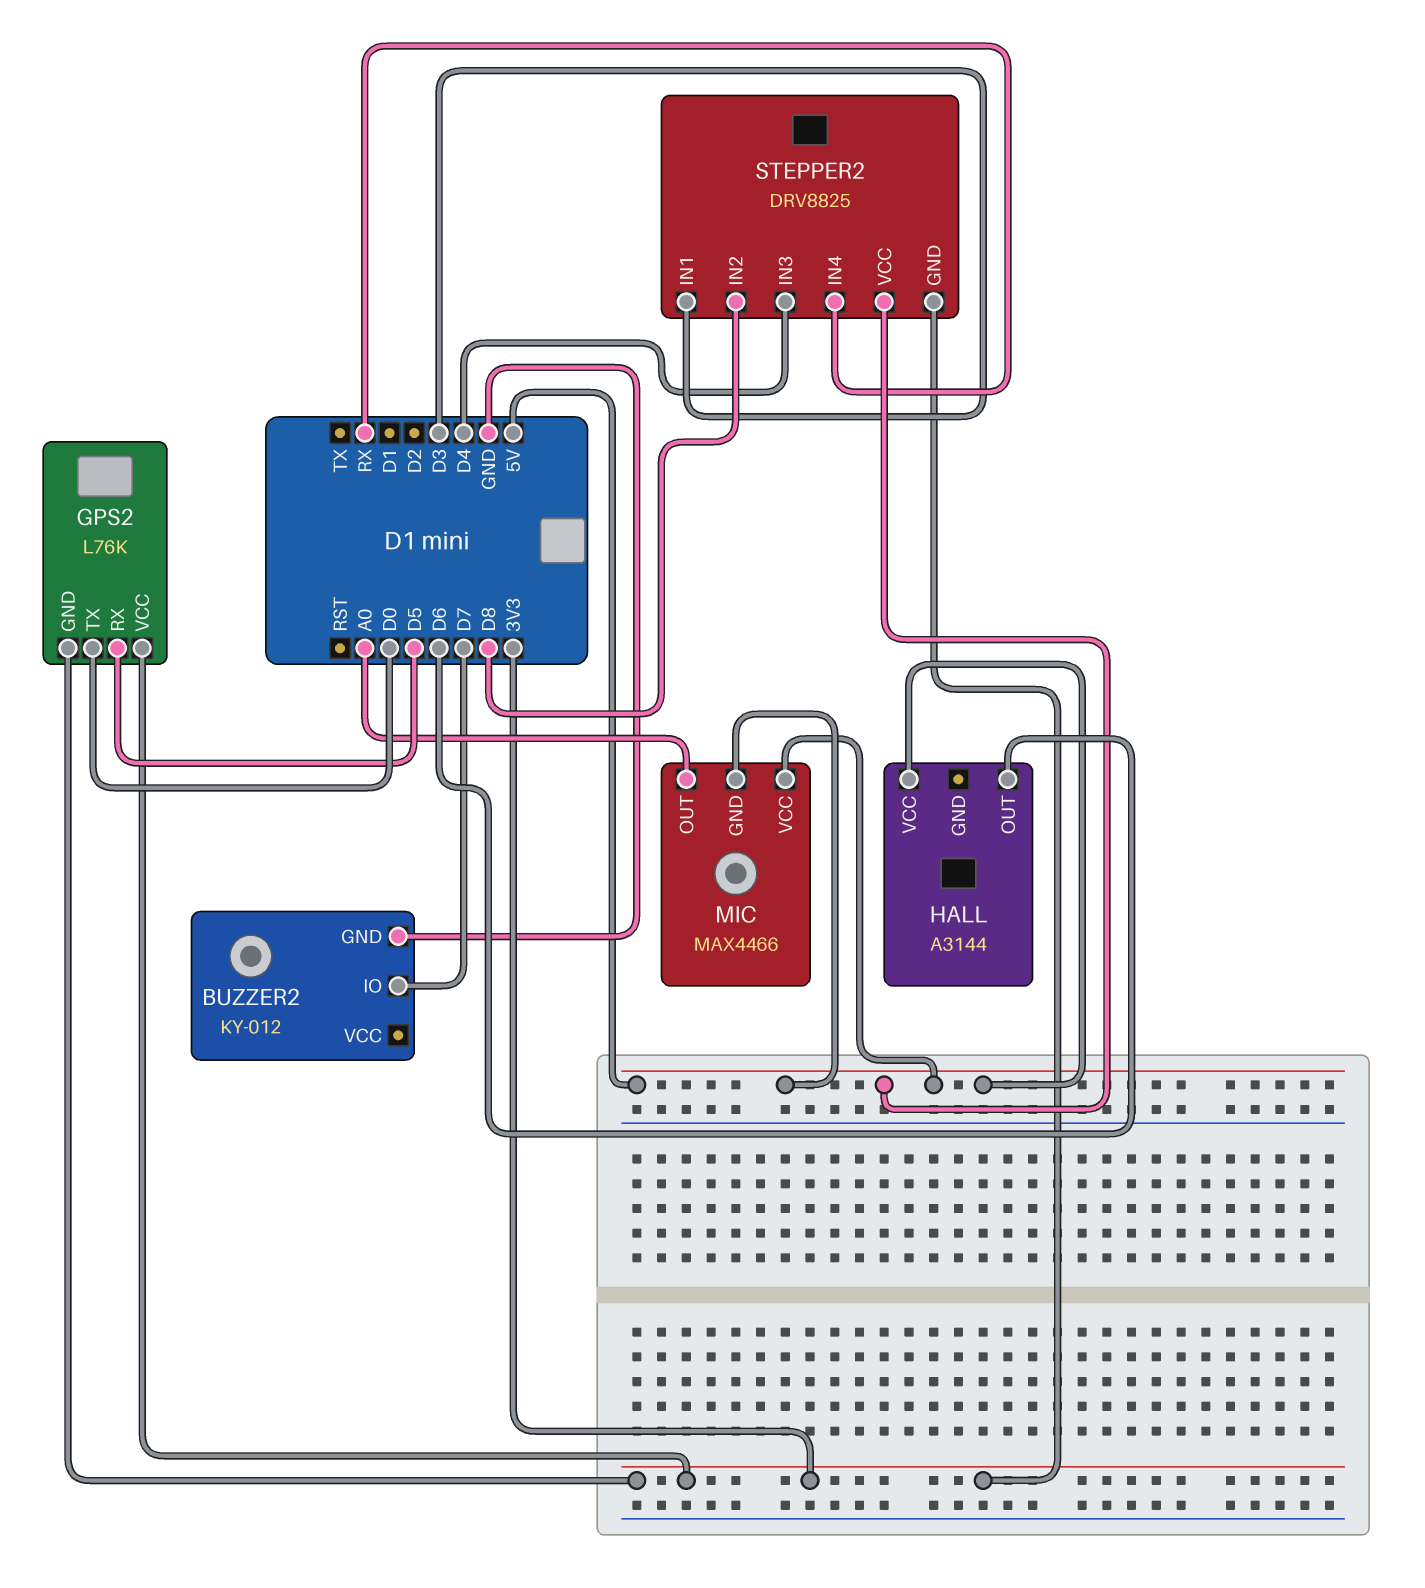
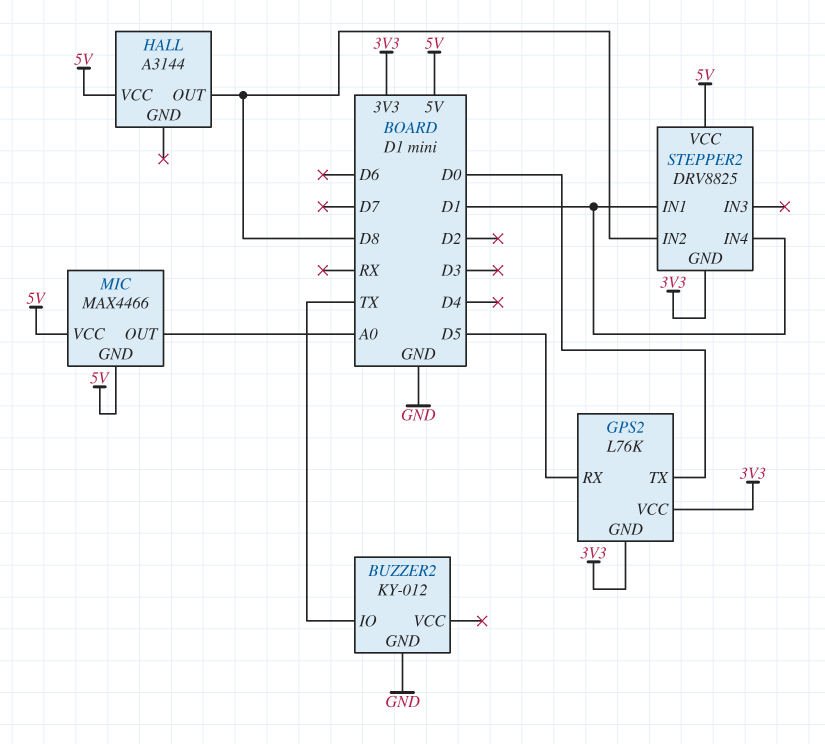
BUZZER2 pin IO: D7 -> TX
HALL pin OUT: D6 -> D8
STEPPER2 pin IN1: D3 -> D1
STEPPER2 pin IN3: D4 -> none
STEPPER2 pin IN4: RX -> D1

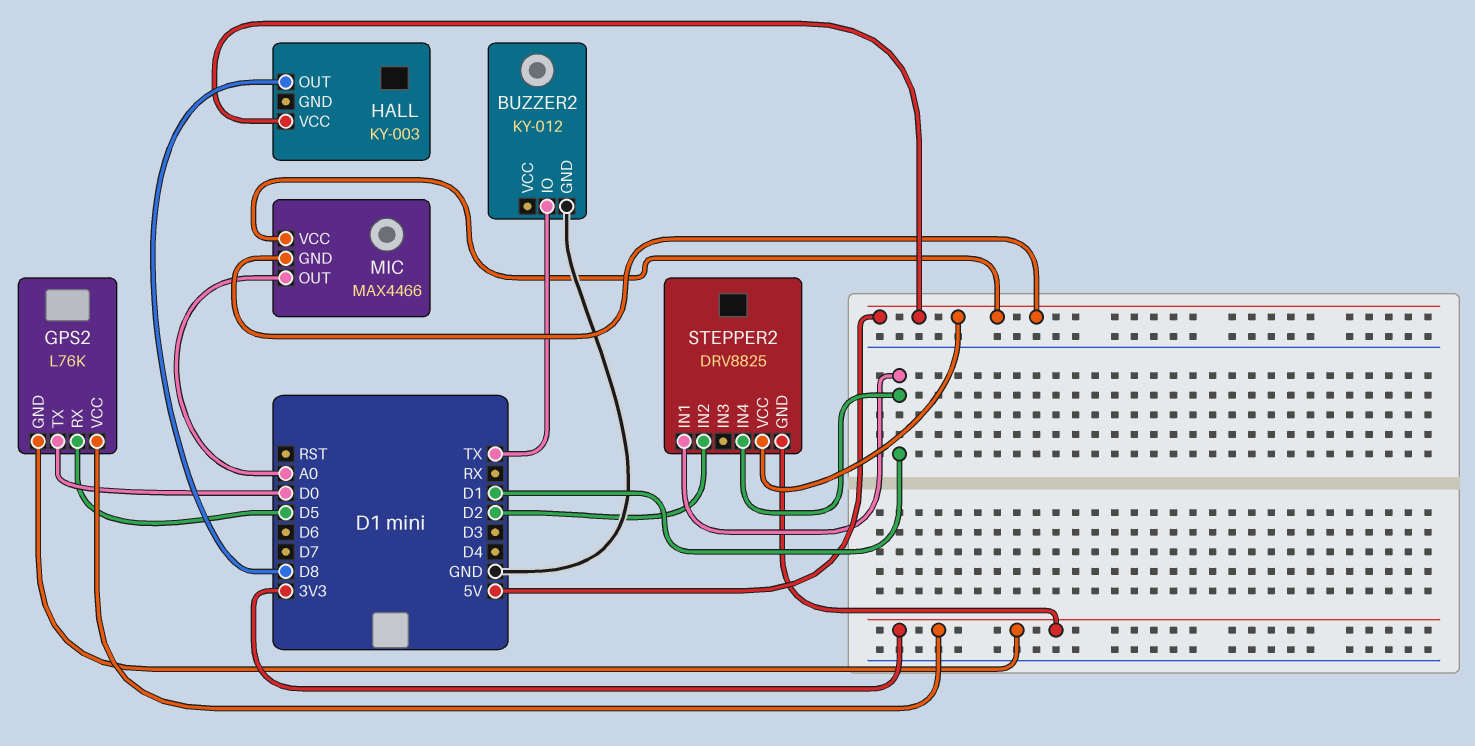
HALL: A3144 -> KY-003
STEPPER2 pin IN2: D8 -> D2

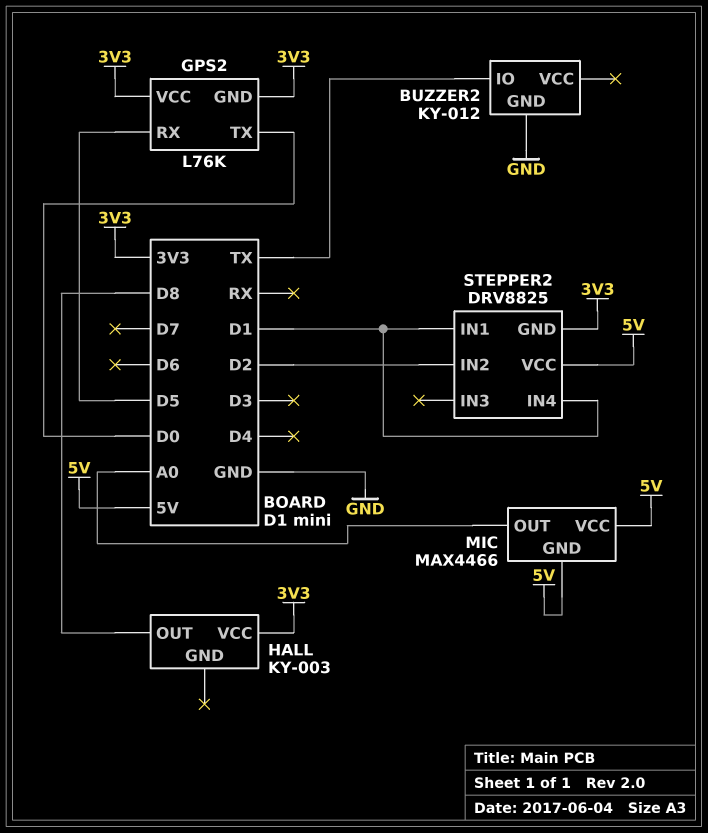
HALL pin VCC: 5V -> 3V3

